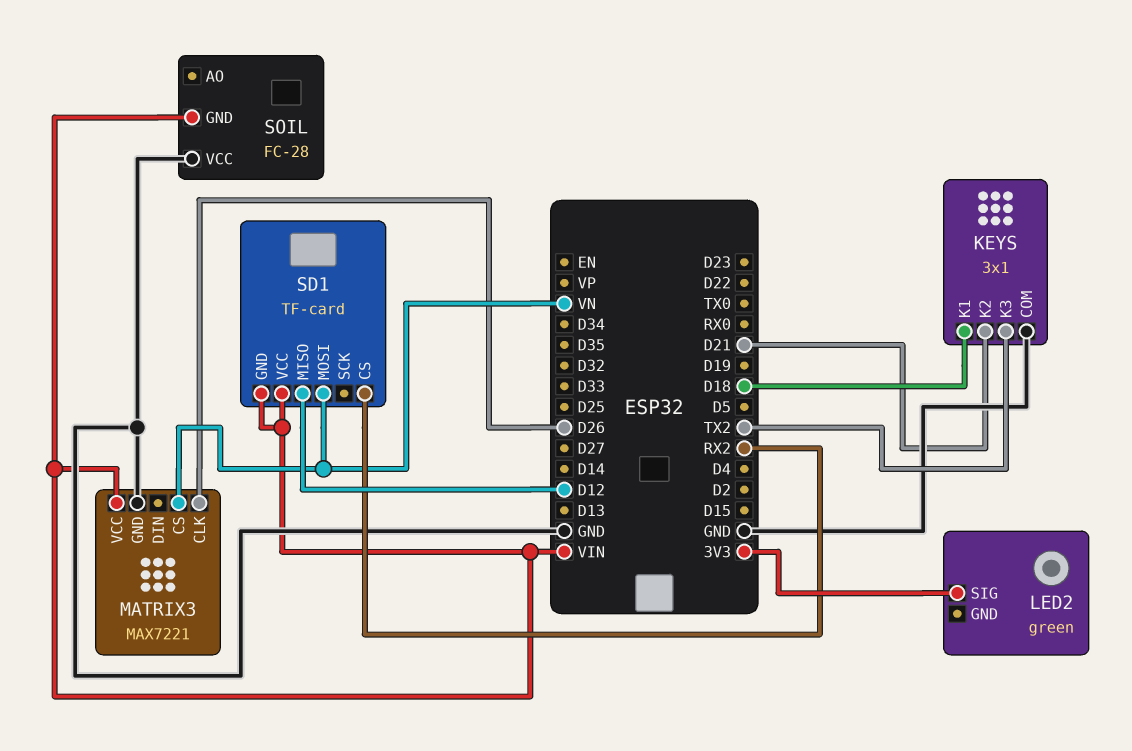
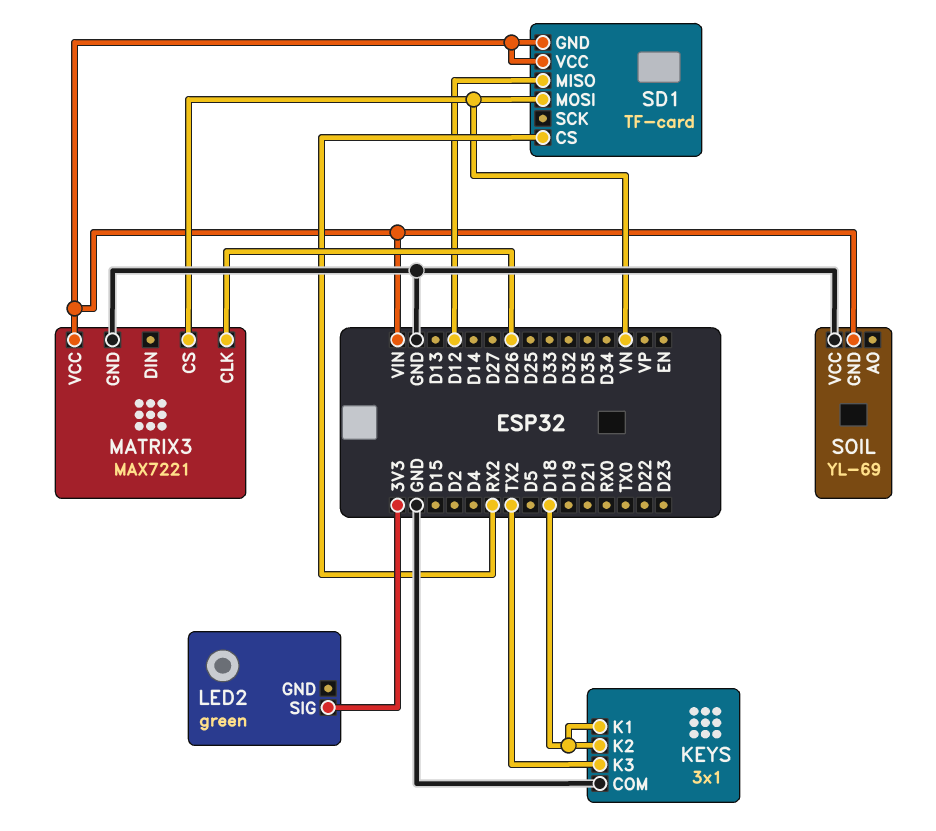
KEYS pin K2: D21 -> D18
SOIL: FC-28 -> YL-69

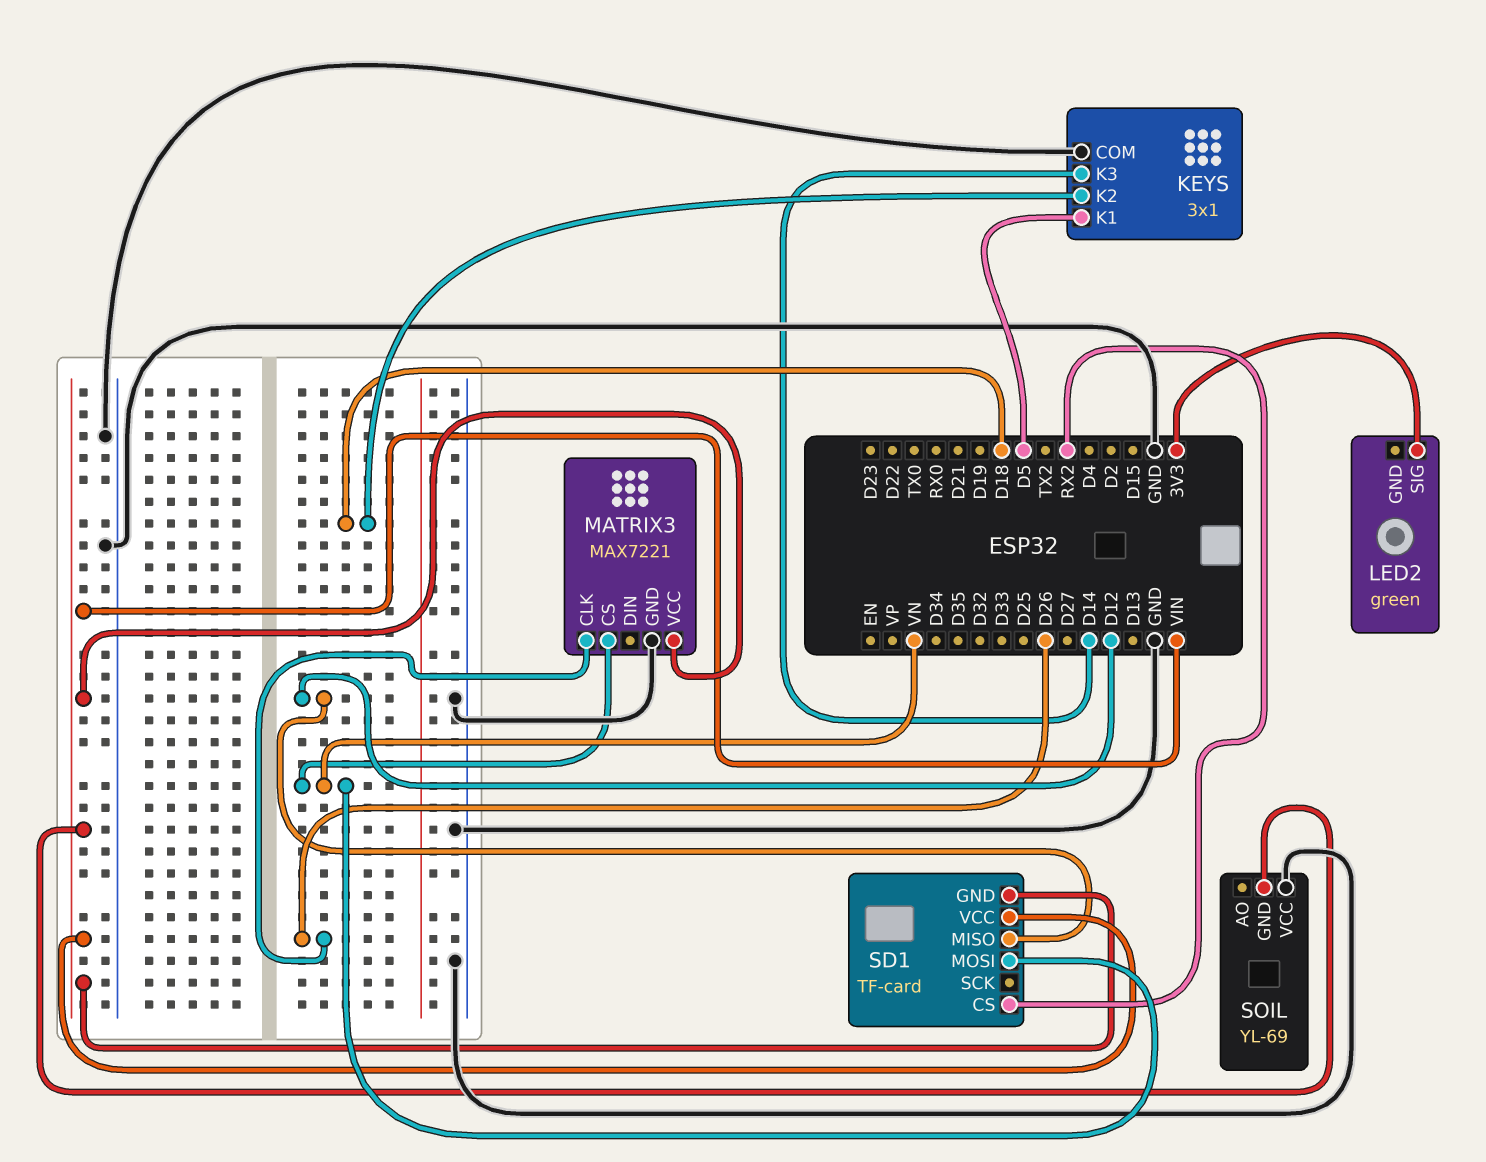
KEYS pin K1: D18 -> D5
KEYS pin K3: TX2 -> D14

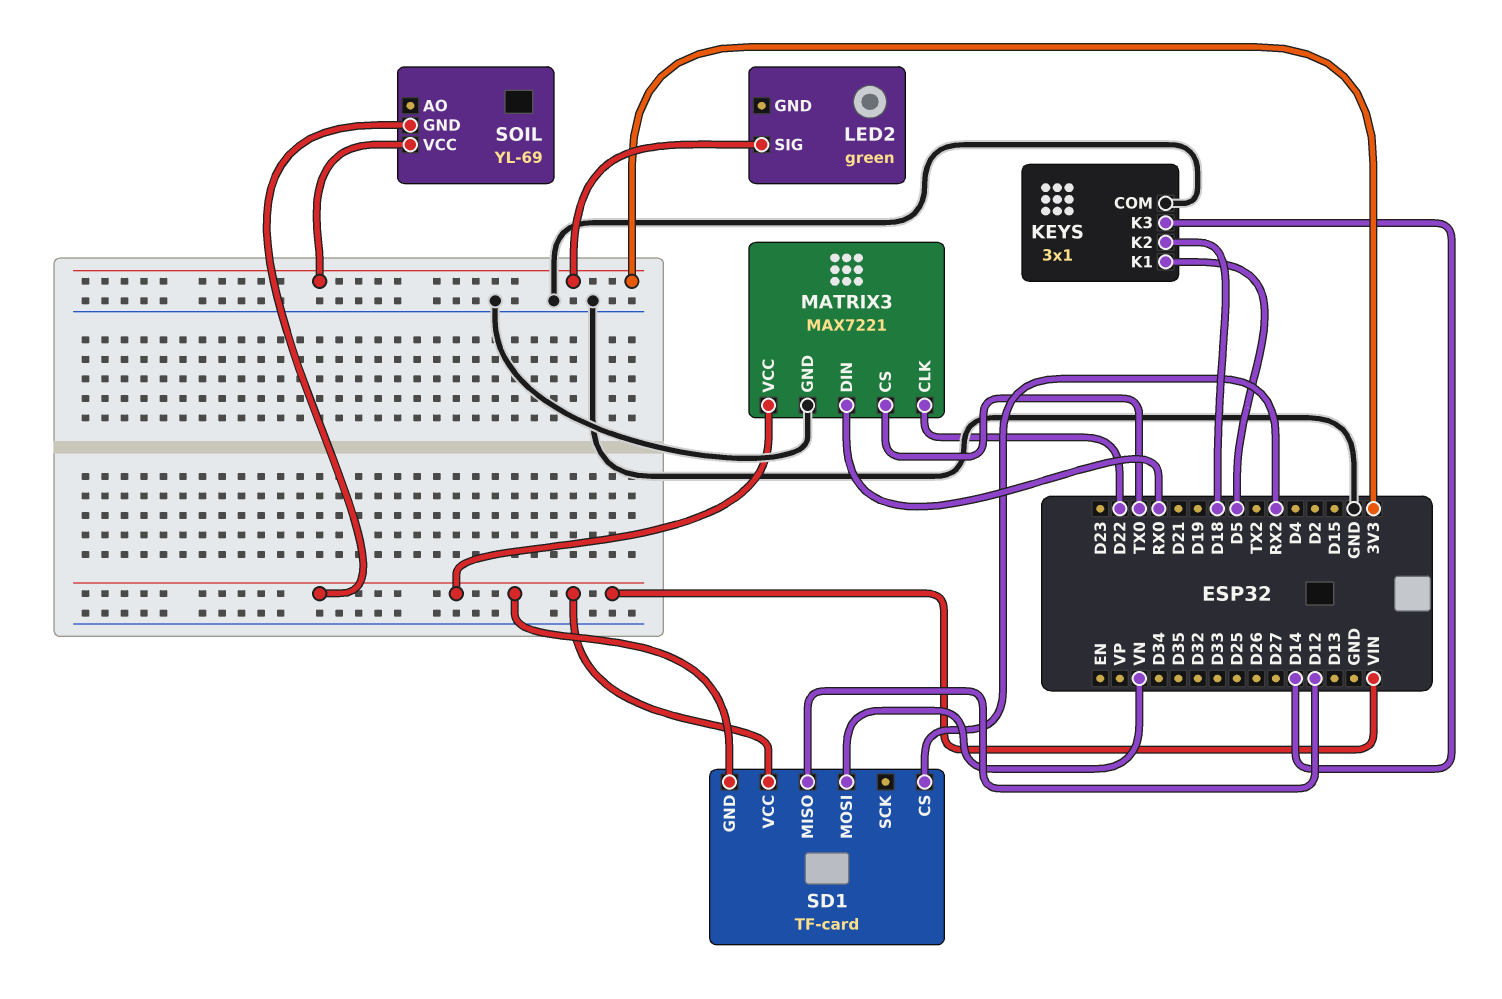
MATRIX3 pin CLK: D26 -> D22
MATRIX3 pin CS: VN -> TX0
MATRIX3 pin DIN: none -> RX0
SOIL pin VCC: GND -> 3V3

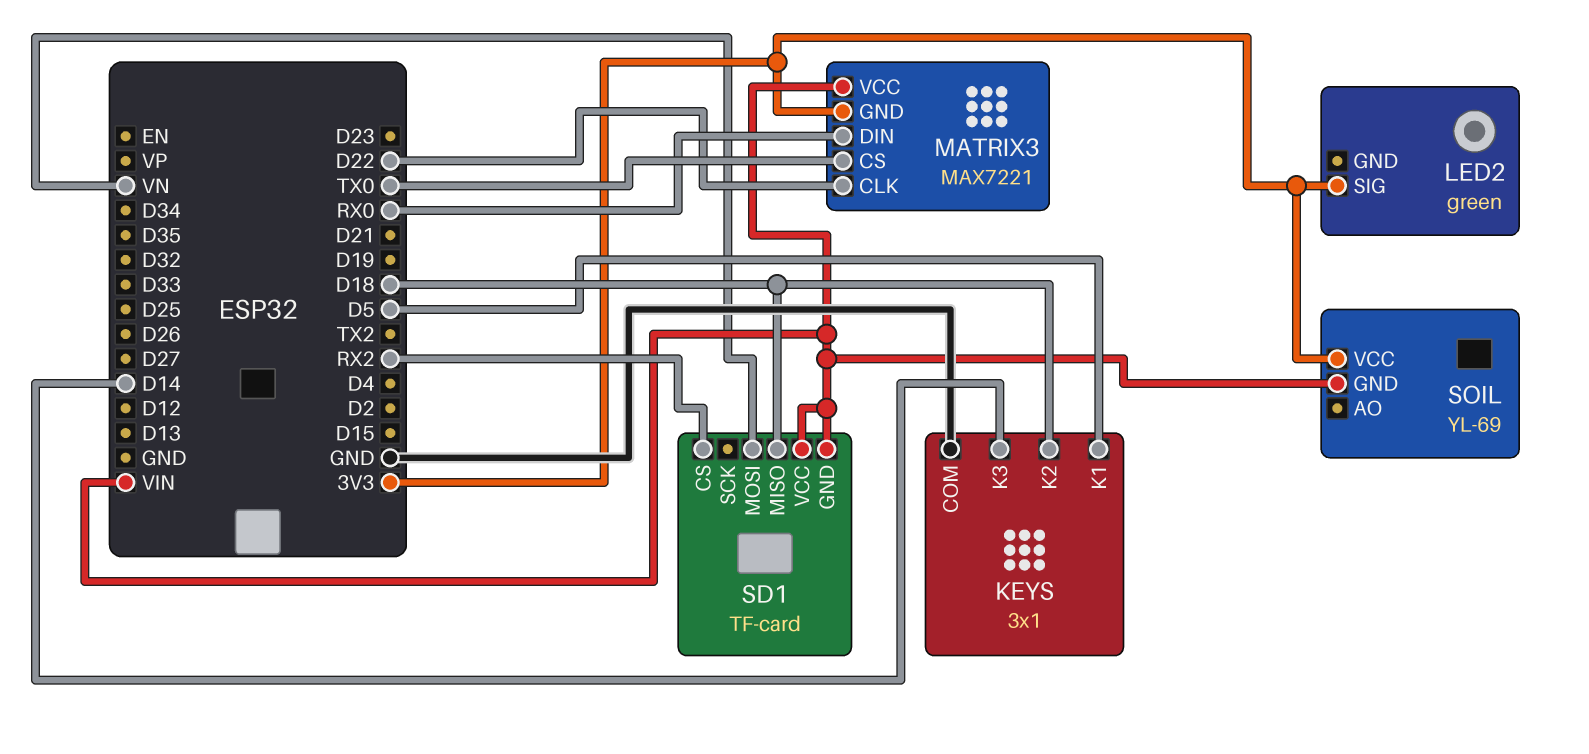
MATRIX3 pin GND: GND -> 3V3
SD1 pin MISO: D12 -> D18

